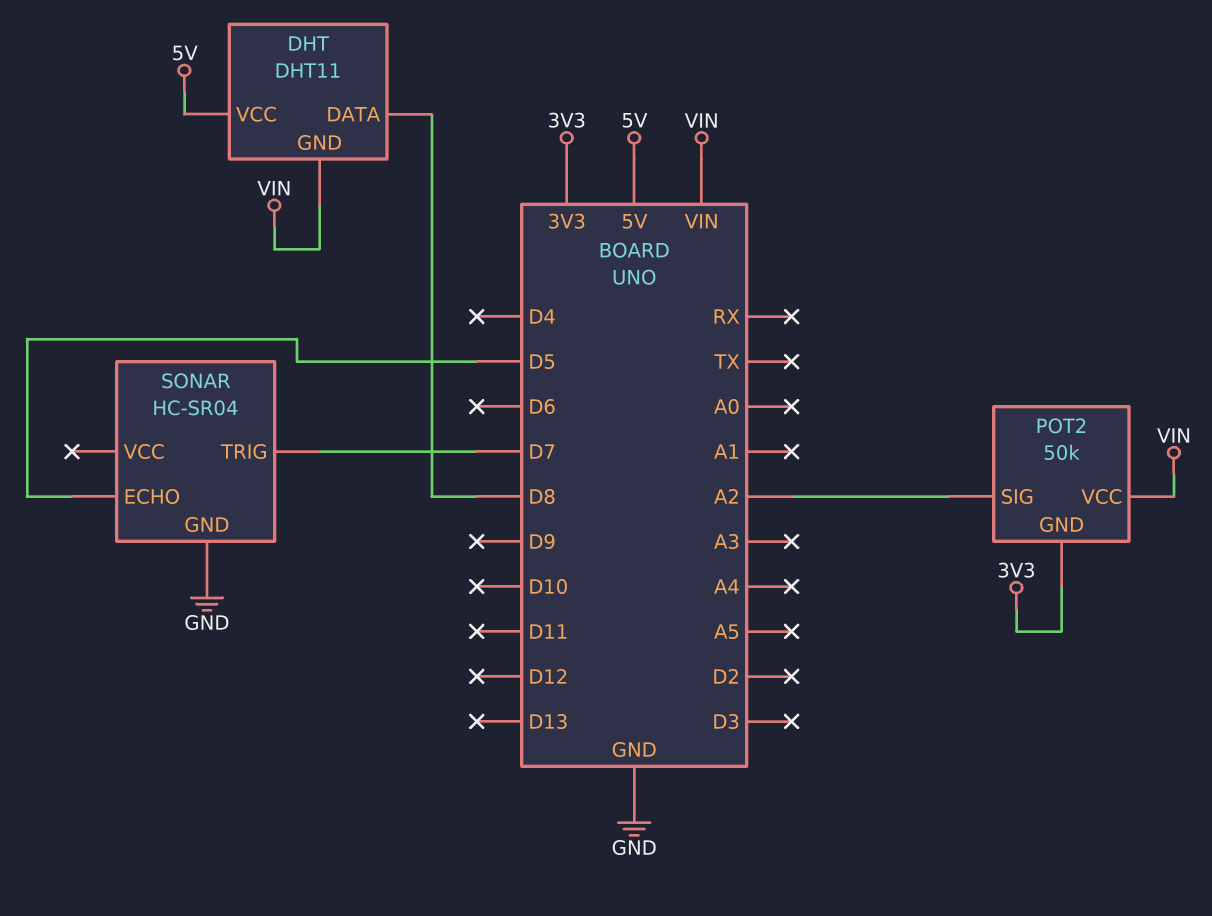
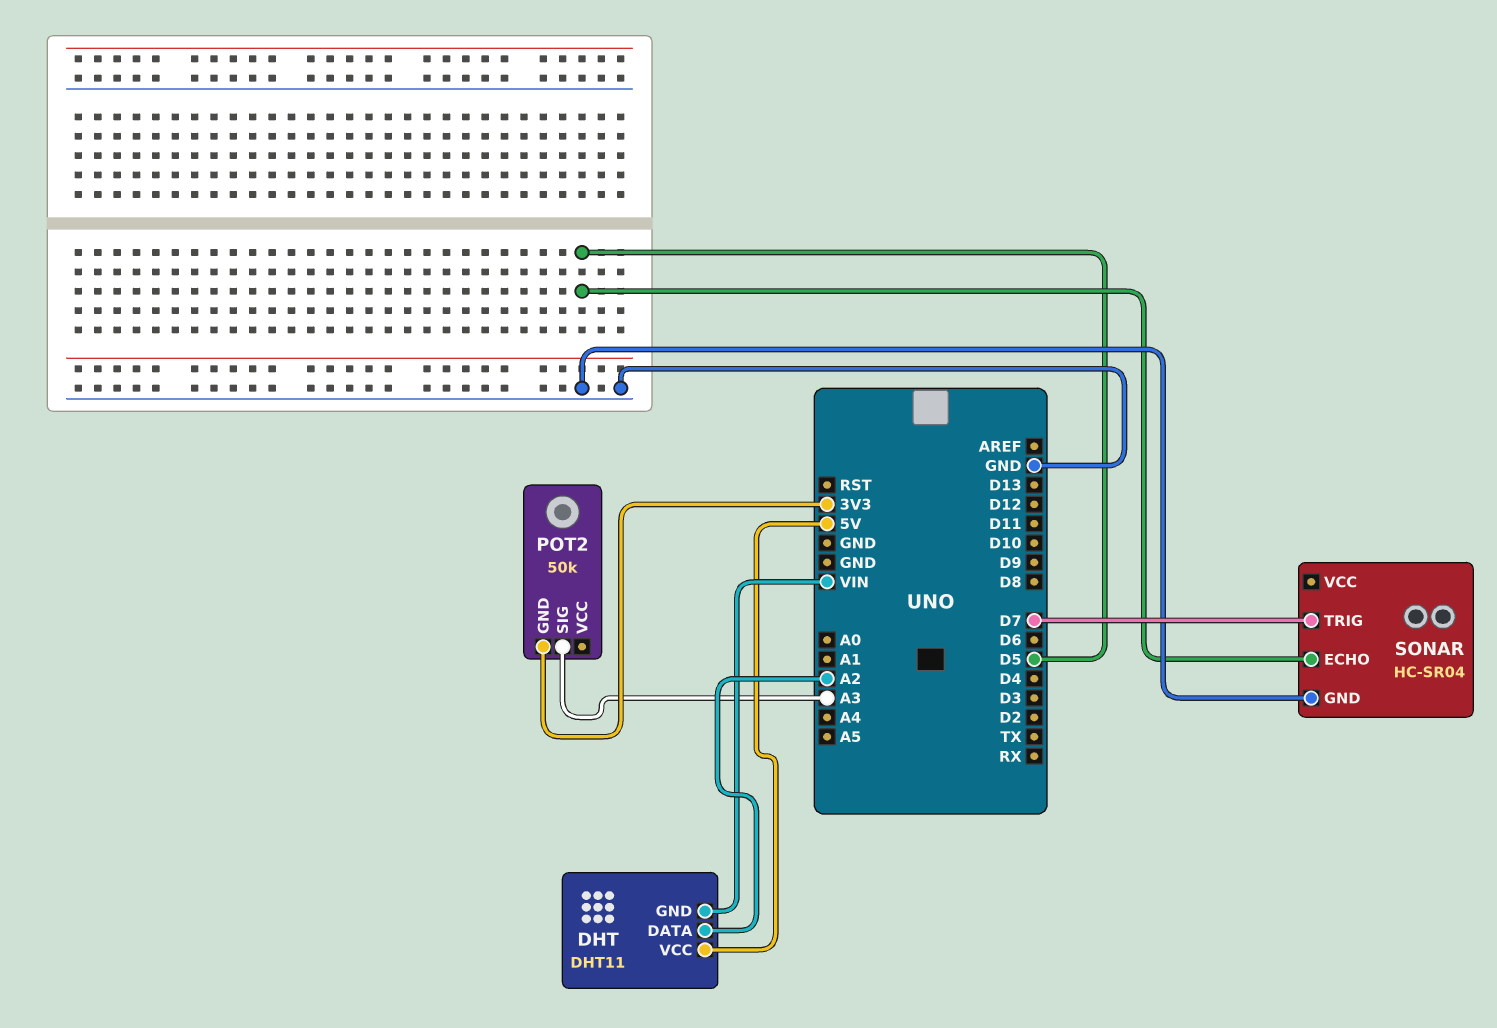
DHT pin DATA: D8 -> A2
POT2 pin SIG: A2 -> A3
POT2 pin VCC: VIN -> none

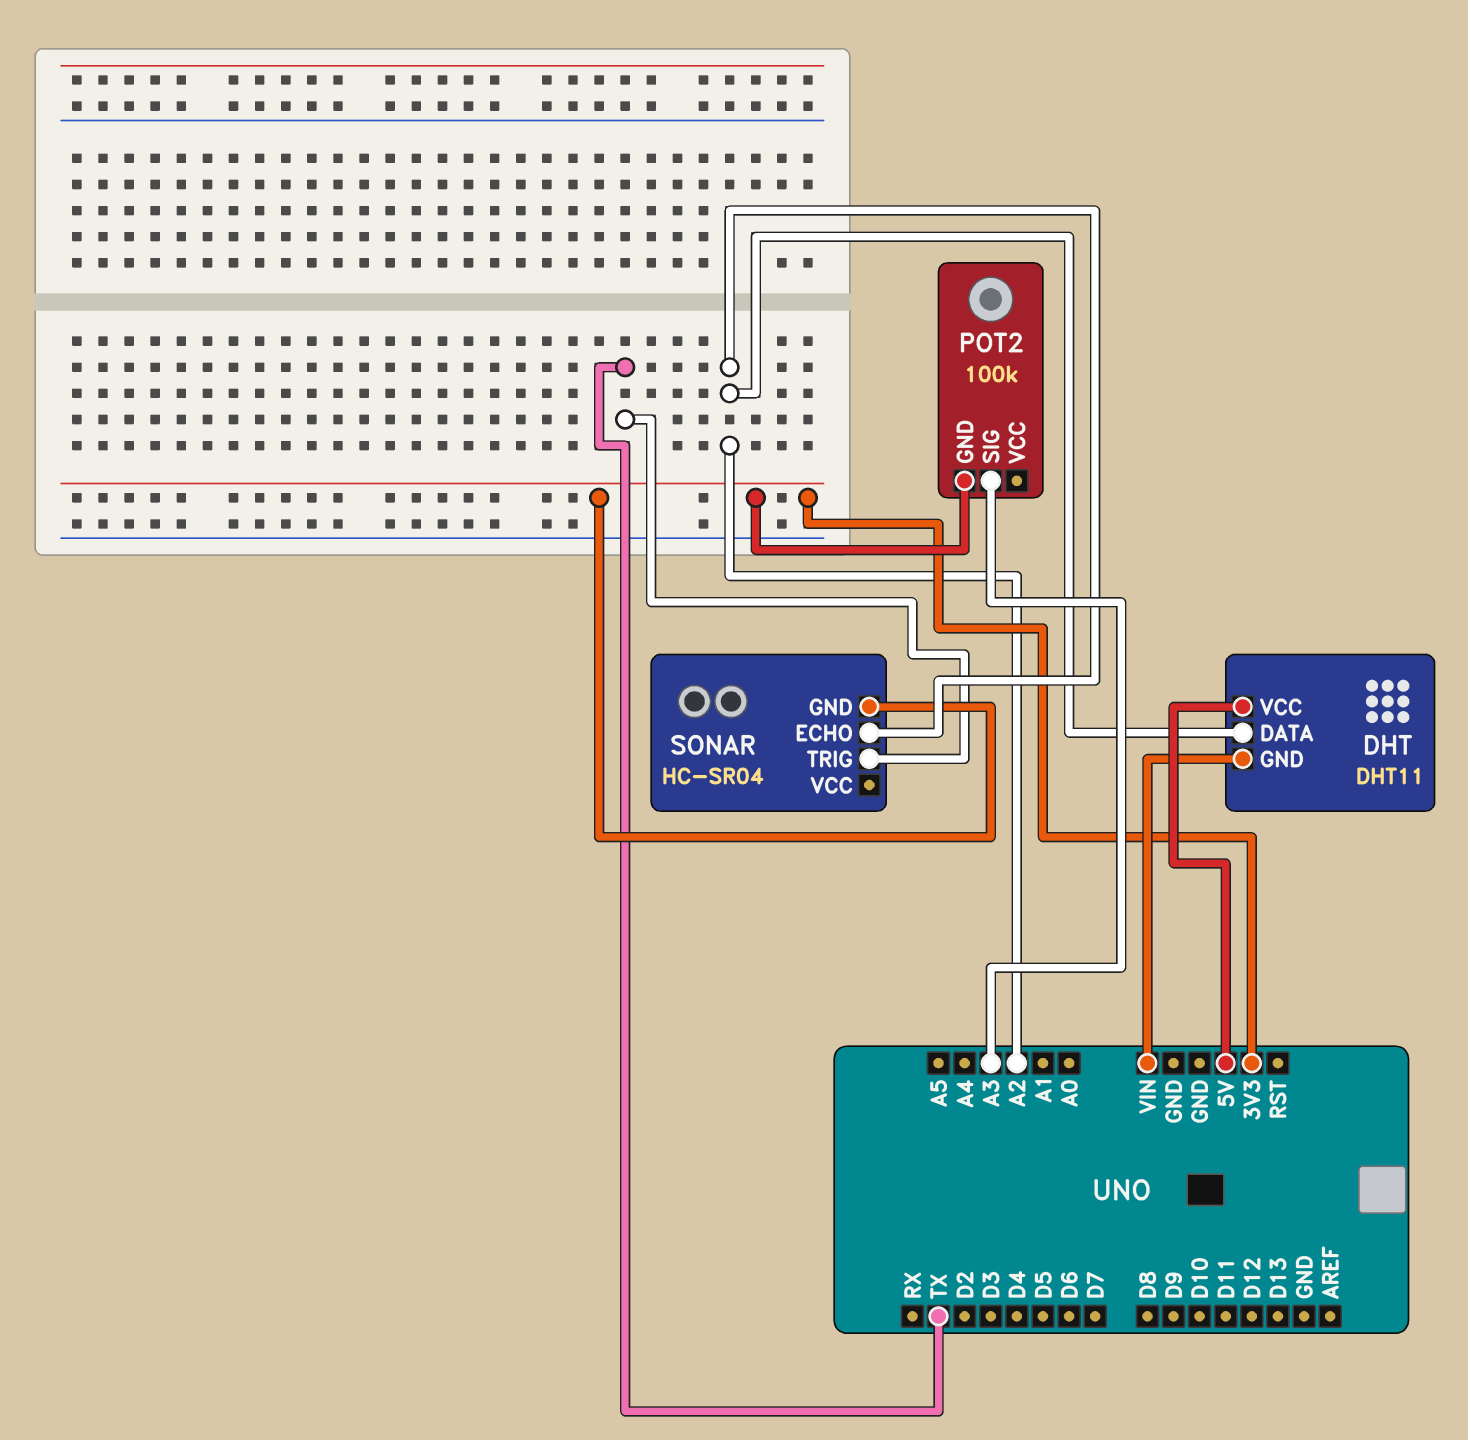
POT2: 50k -> 100k
SONAR pin ECHO: D5 -> A2
SONAR pin GND: GND -> 3V3
SONAR pin TRIG: D7 -> TX

